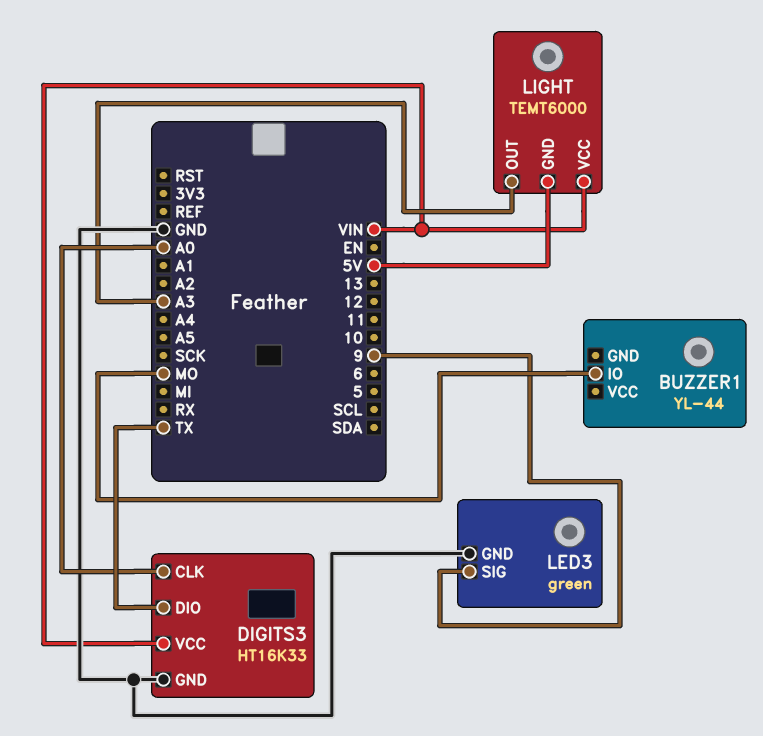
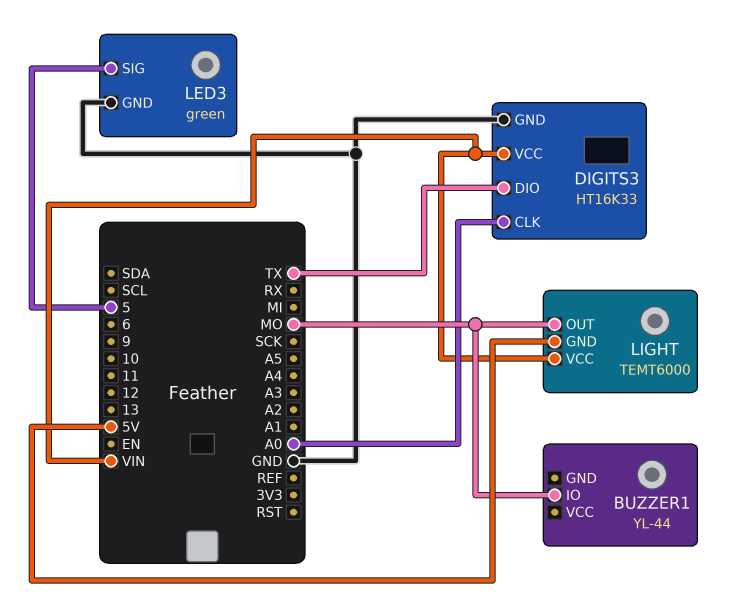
LED3 pin SIG: 9 -> 5
LIGHT pin OUT: A3 -> MO

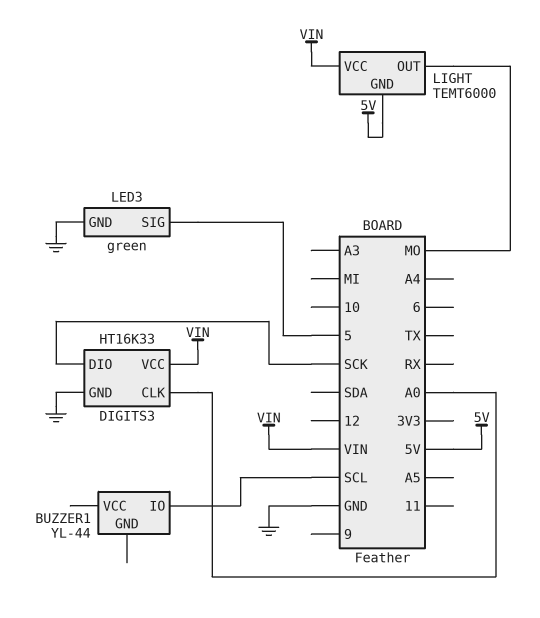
BUZZER1 pin IO: MO -> SCL
DIGITS3 pin DIO: TX -> SCK

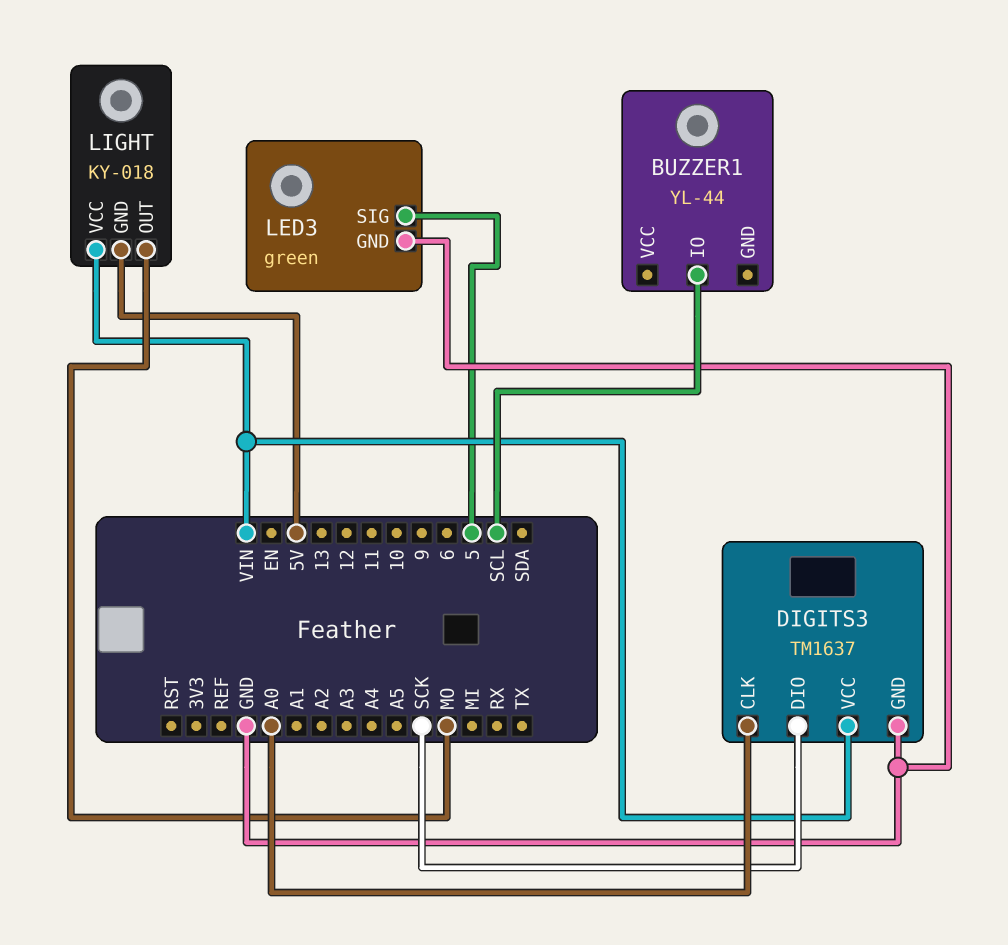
DIGITS3: HT16K33 -> TM1637
LIGHT: TEMT6000 -> KY-018

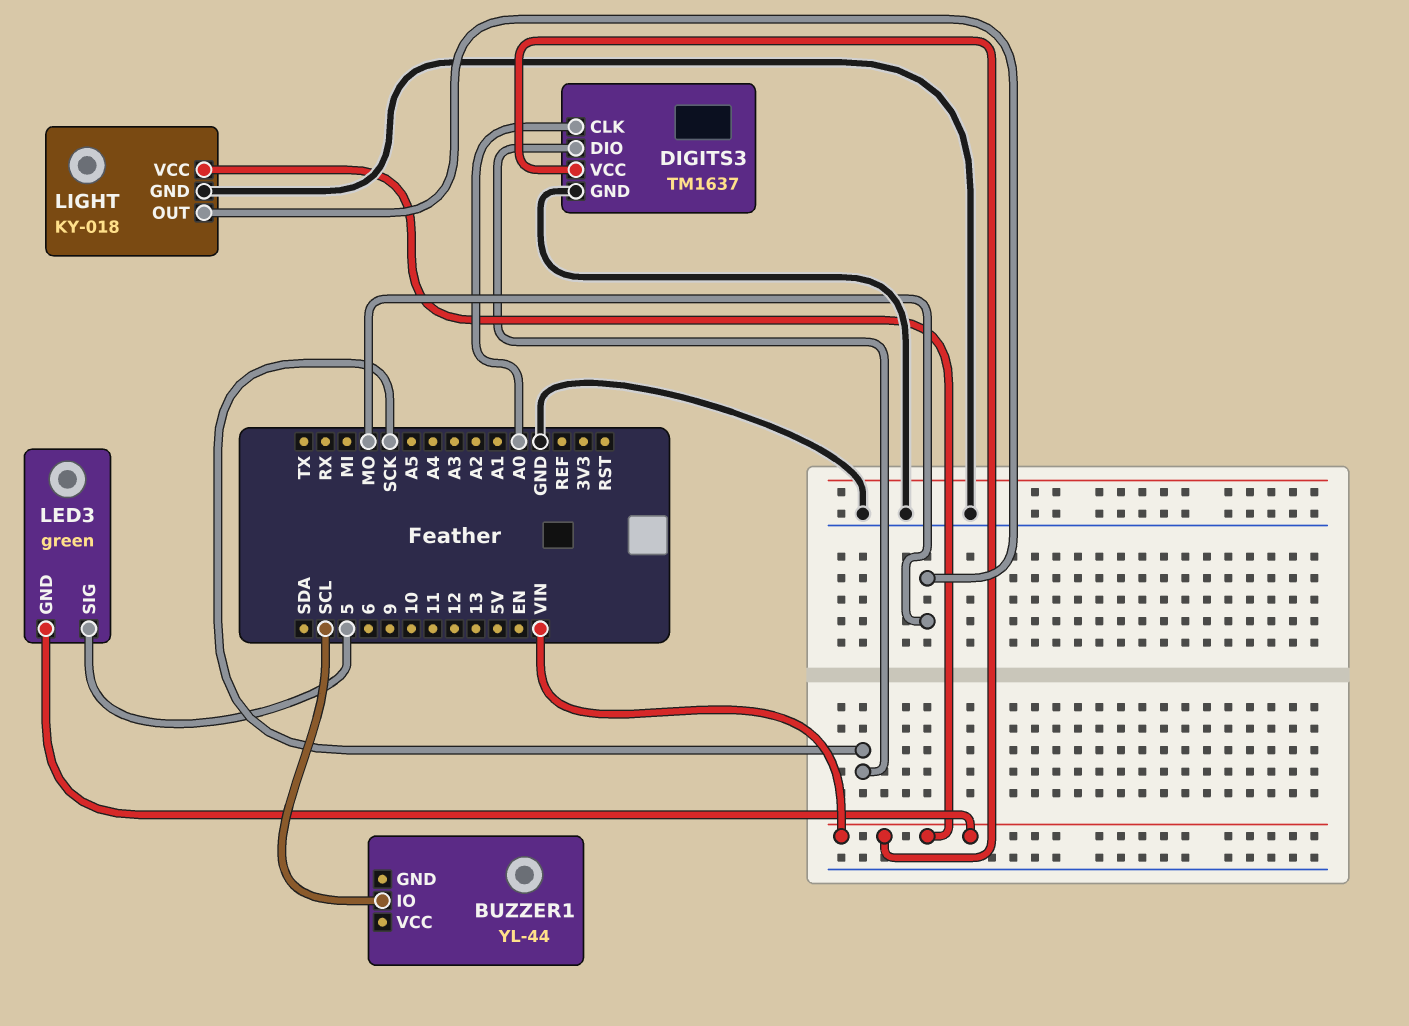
LED3 pin GND: GND -> VIN
LIGHT pin GND: 5V -> GND

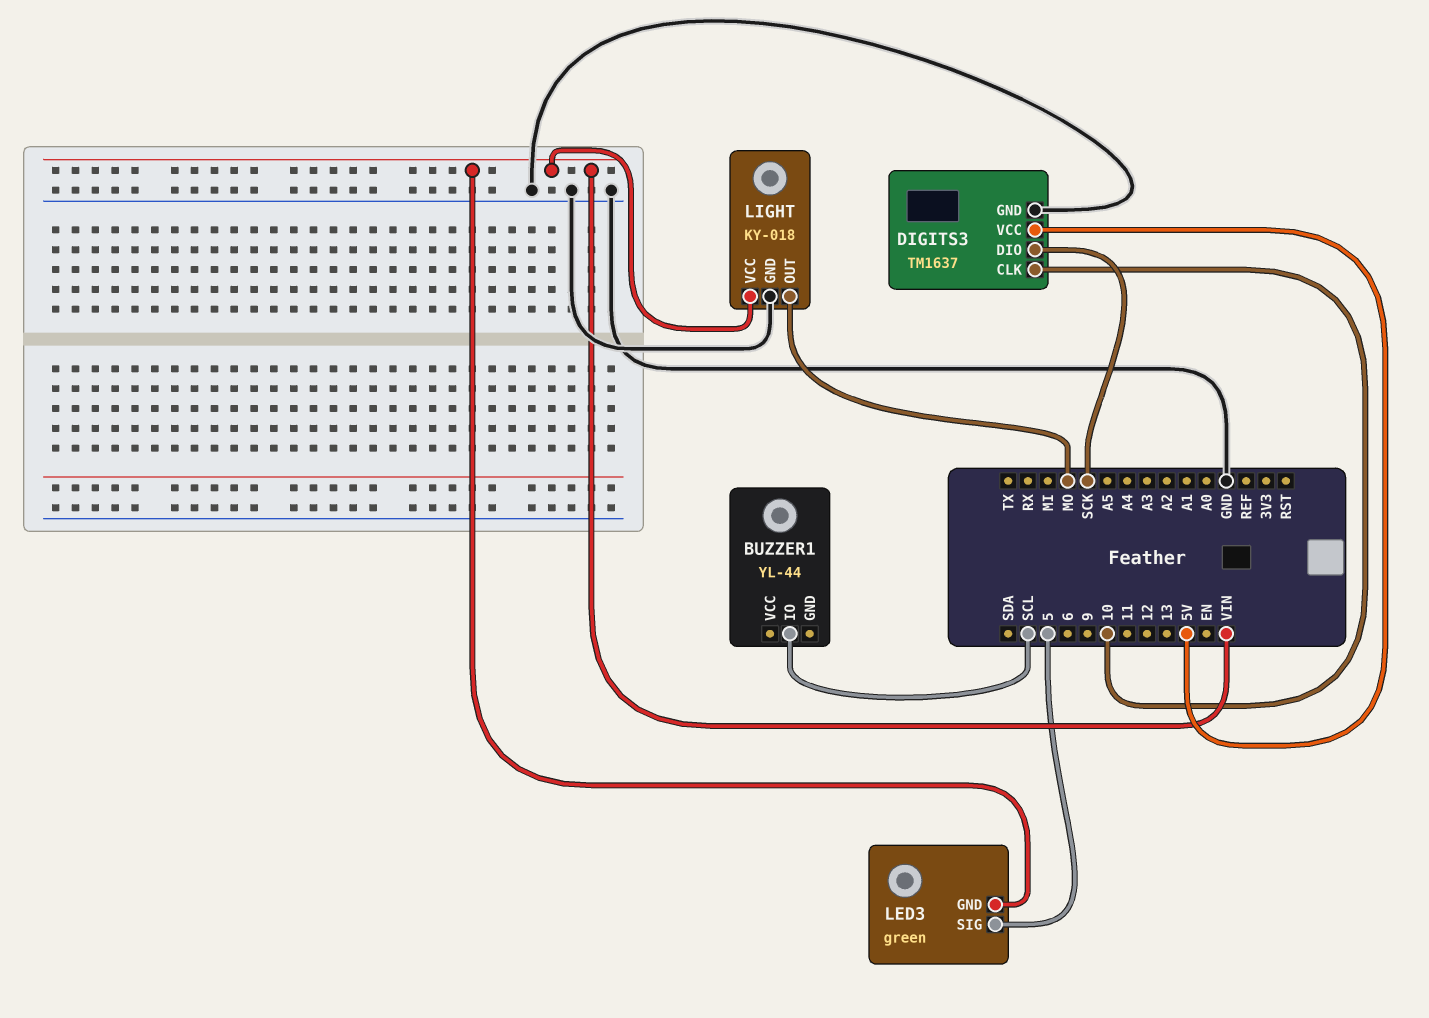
DIGITS3 pin CLK: A0 -> 10
DIGITS3 pin VCC: VIN -> 5V

